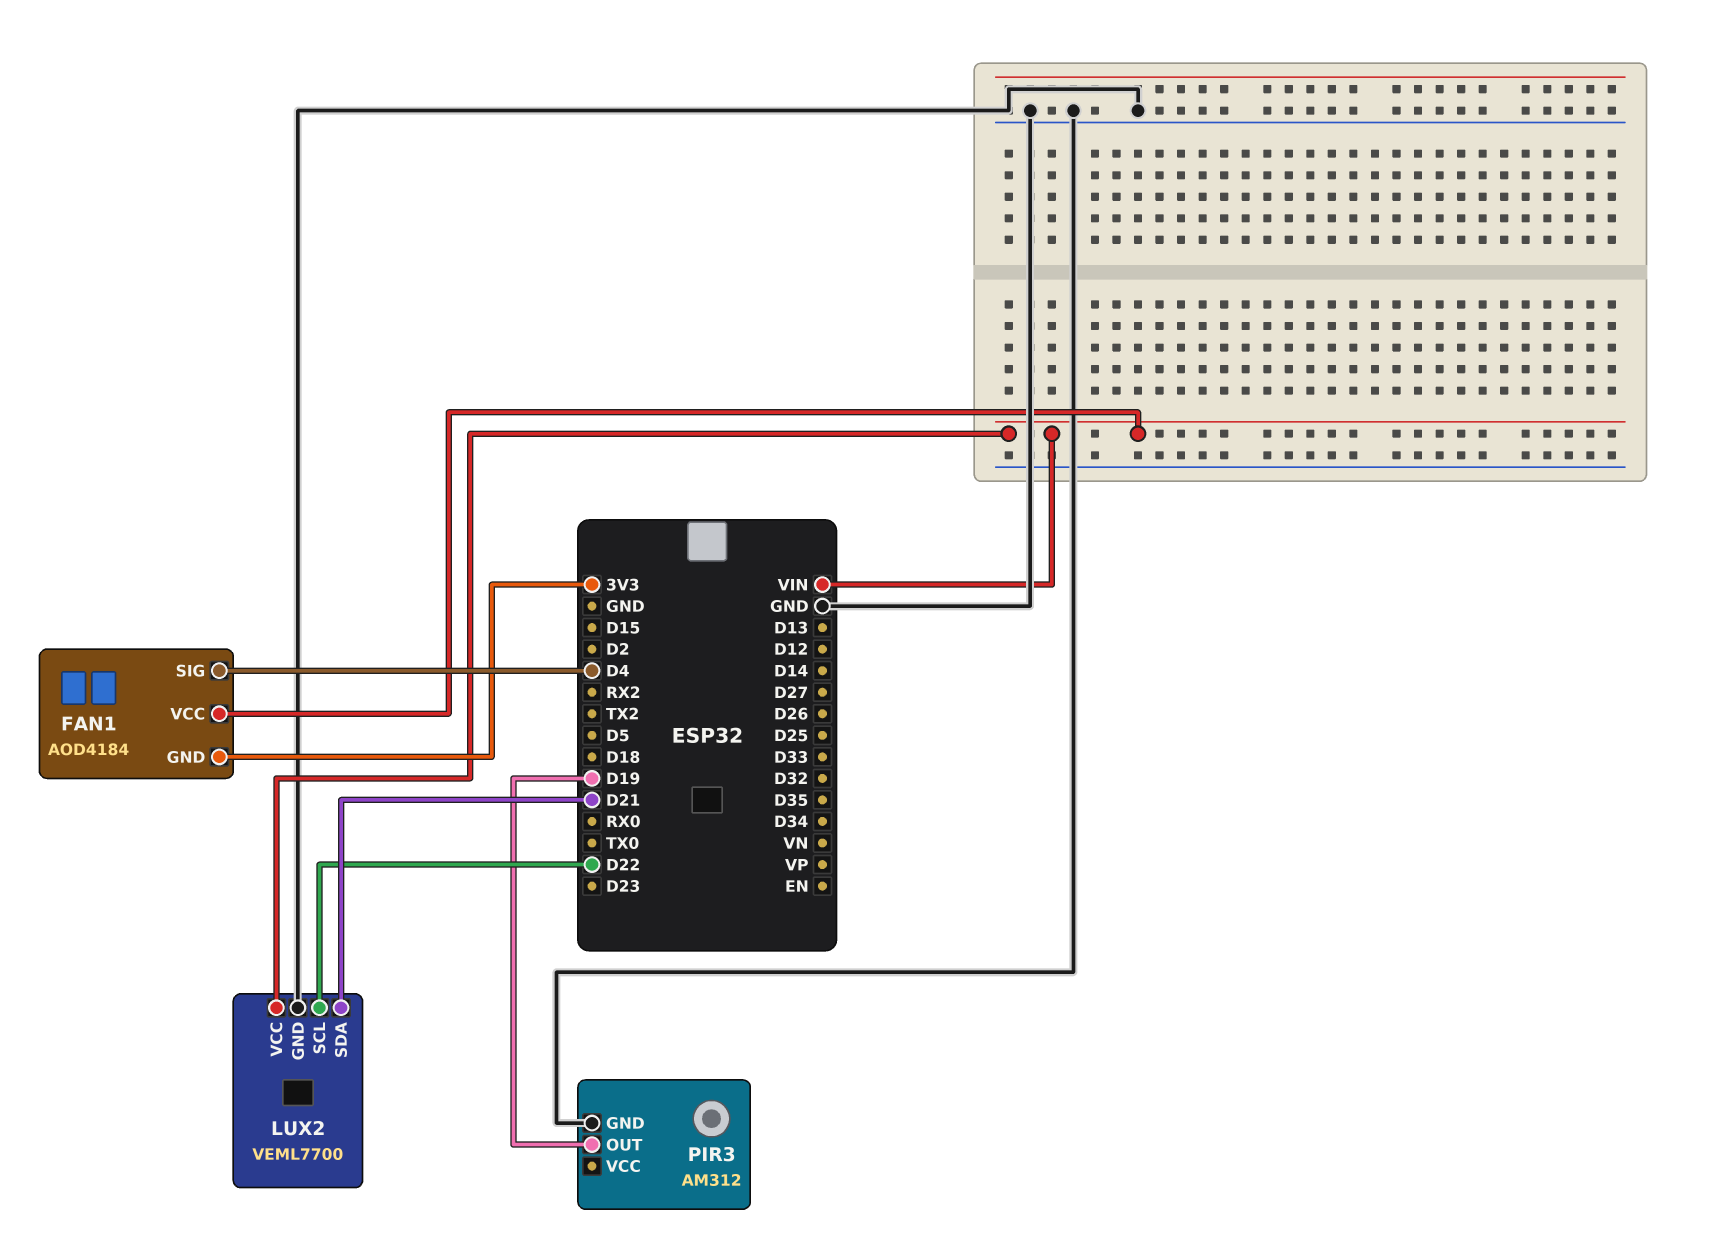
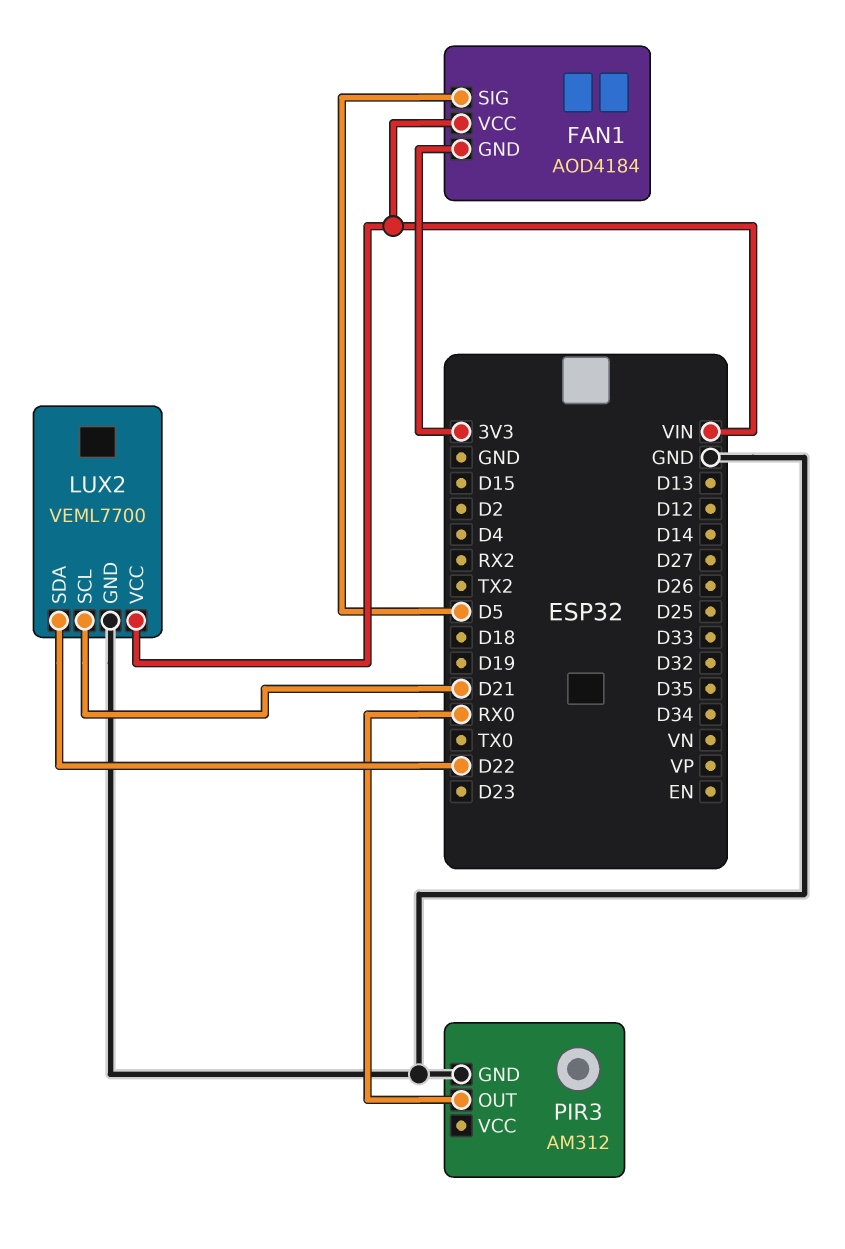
FAN1 pin SIG: D4 -> D5
LUX2 pin SCL: D22 -> D21
LUX2 pin SDA: D21 -> D22
PIR3 pin OUT: D19 -> RX0

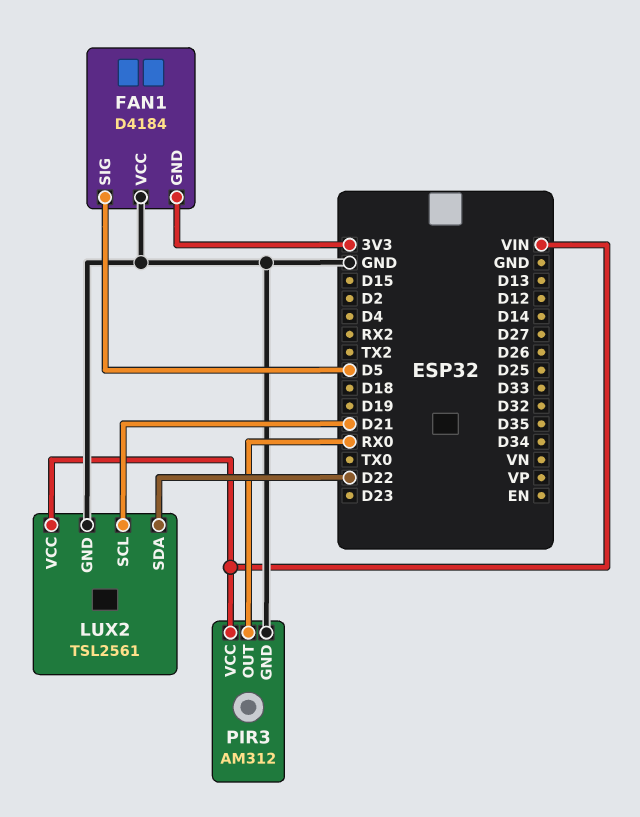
FAN1: AOD4184 -> D4184
FAN1 pin VCC: VIN -> GND
LUX2: VEML7700 -> TSL2561
PIR3 pin VCC: none -> VIN

